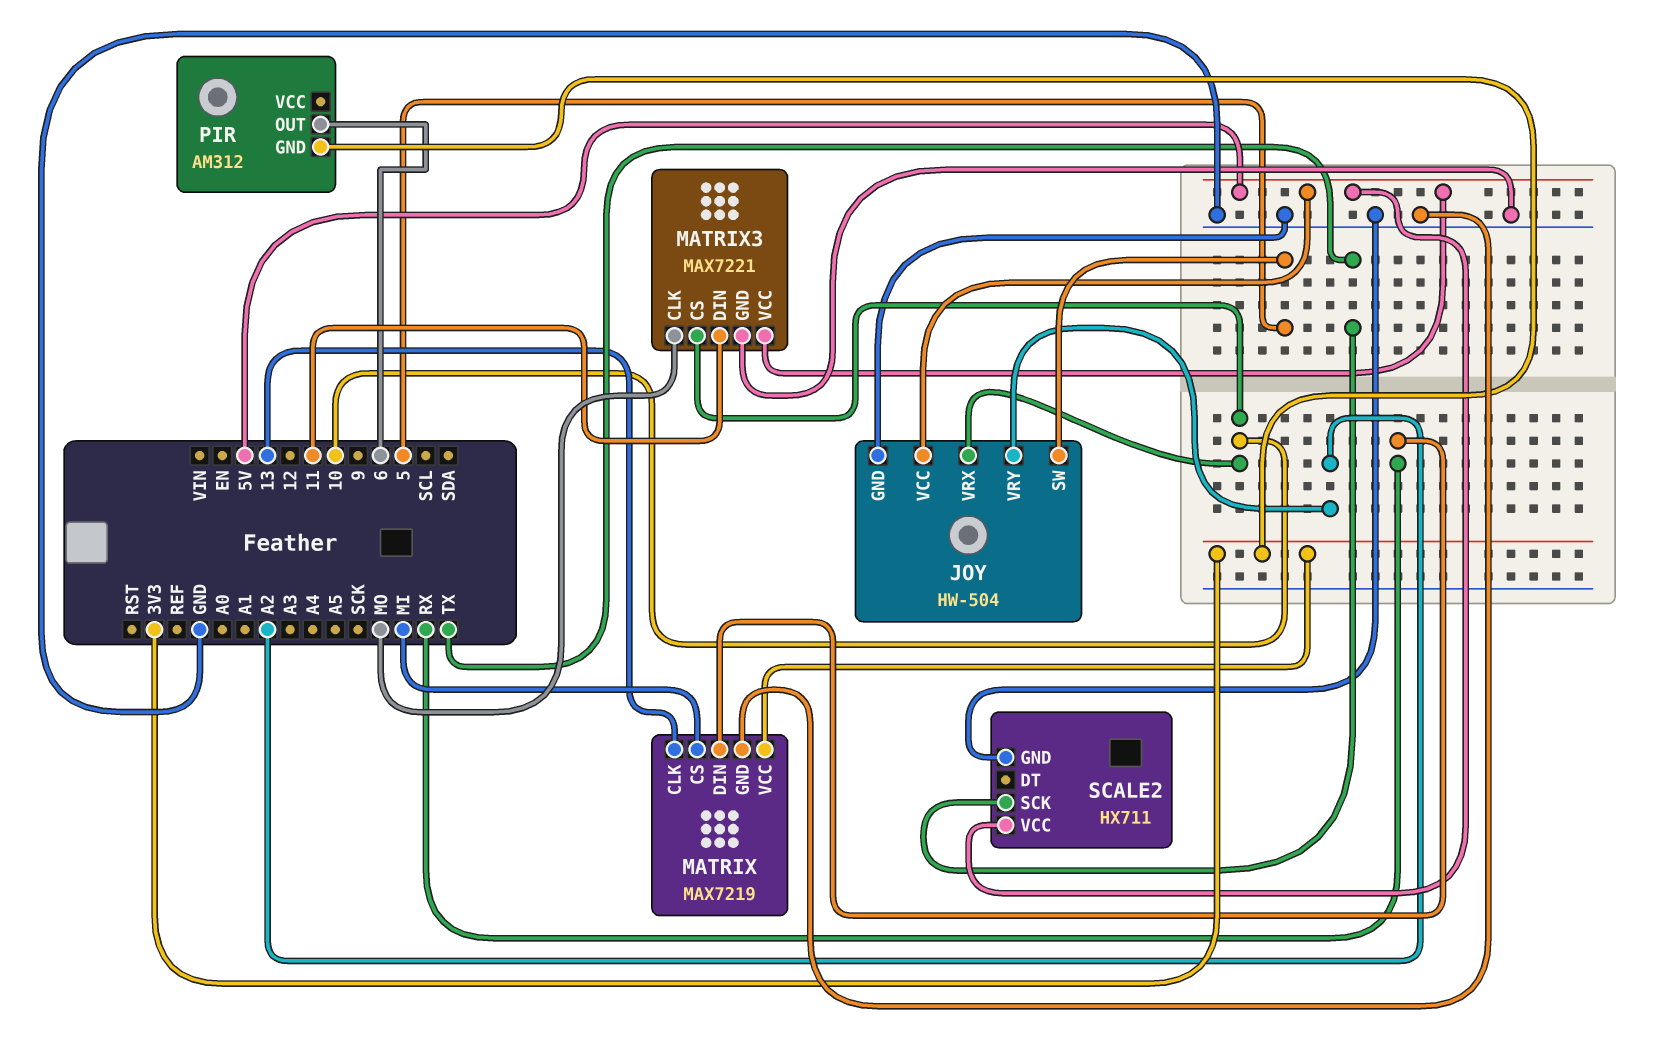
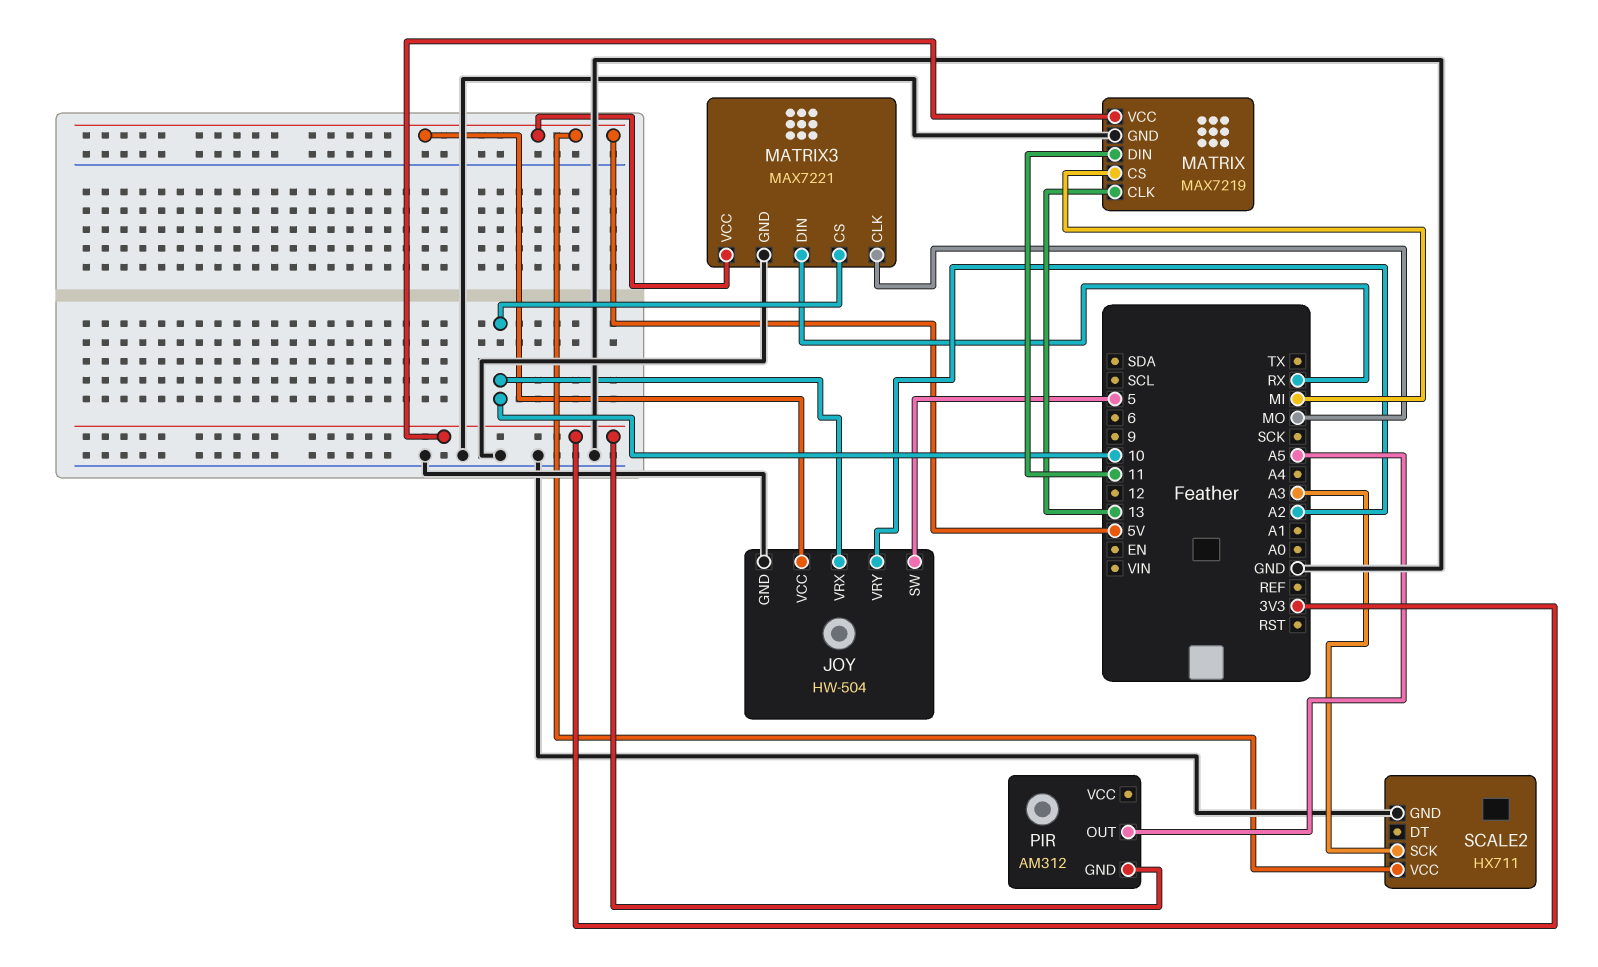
MATRIX pin DIN: RX -> 11
MATRIX3 pin DIN: 11 -> RX
PIR pin OUT: 6 -> A5
SCALE2 pin SCK: TX -> A3

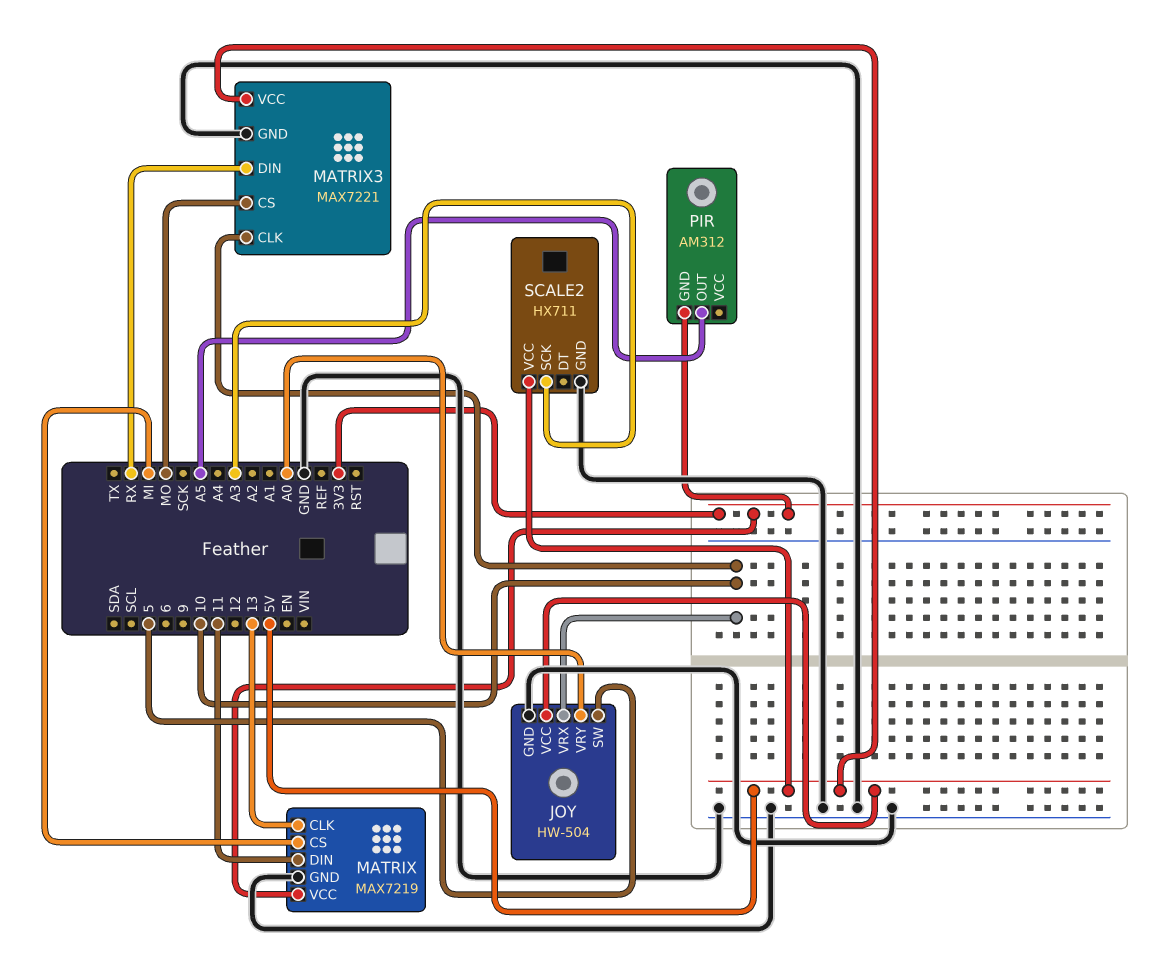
JOY pin VRY: A2 -> A0
MATRIX3 pin CLK: MO -> 10
MATRIX3 pin CS: 10 -> MO

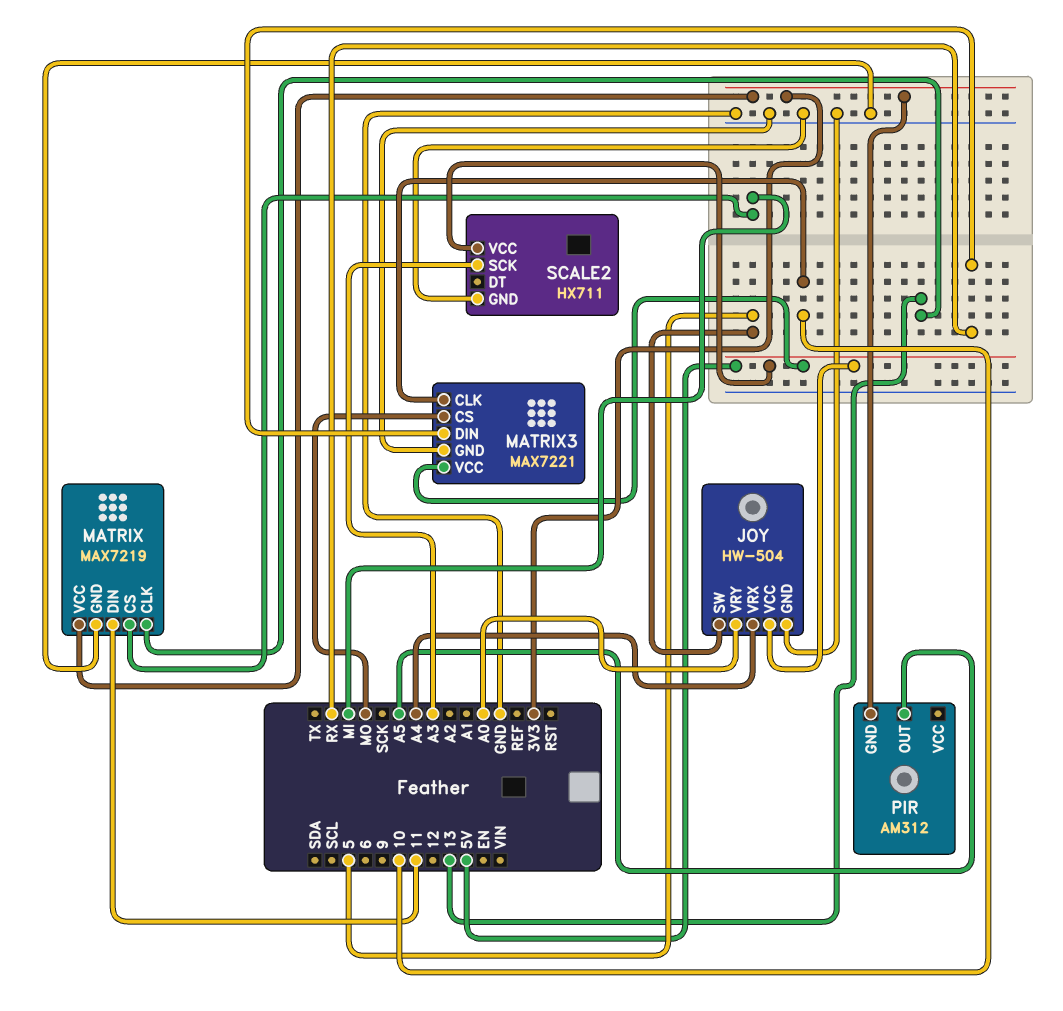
JOY pin VRX: 10 -> A4

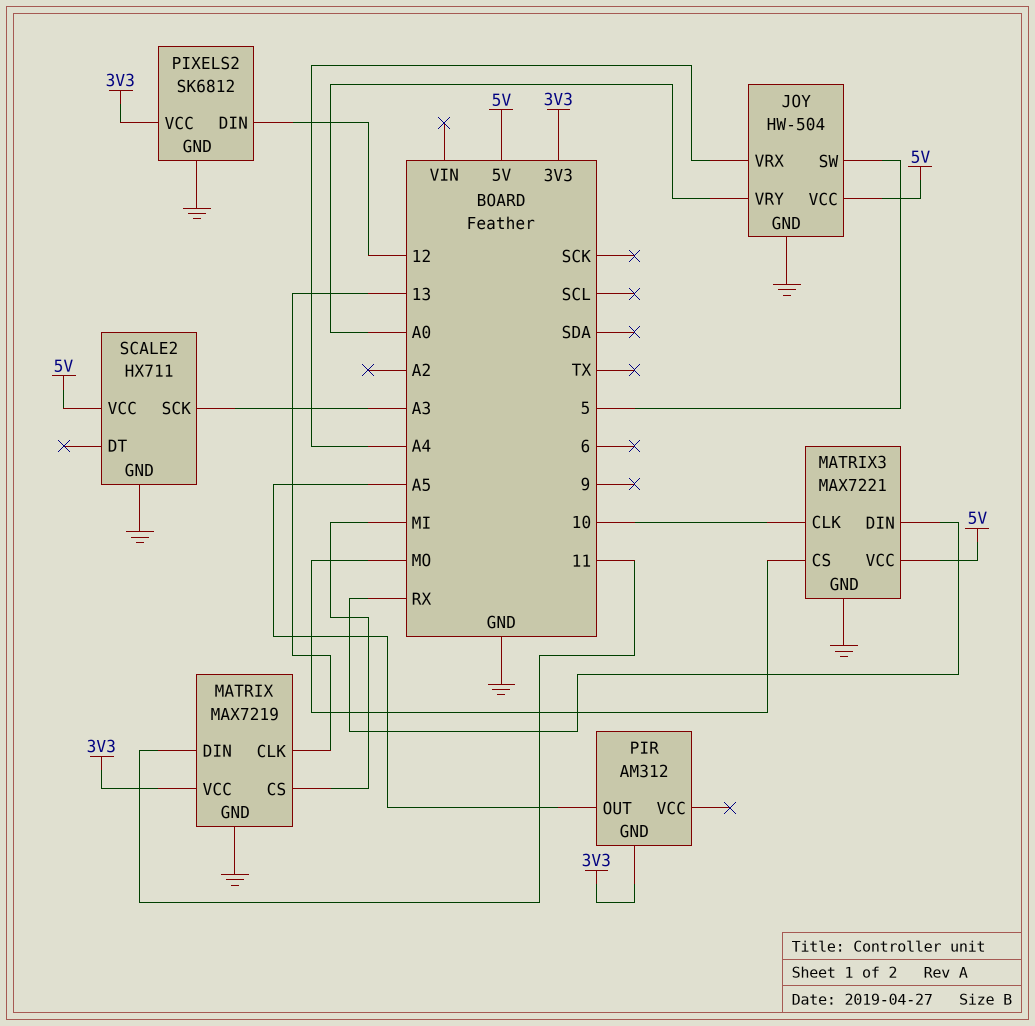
PIXELS2: none -> SK6812
PIXELS2 pin DIN: none -> 12
PIXELS2 pin GND: none -> GND
PIXELS2 pin VCC: none -> 3V3

